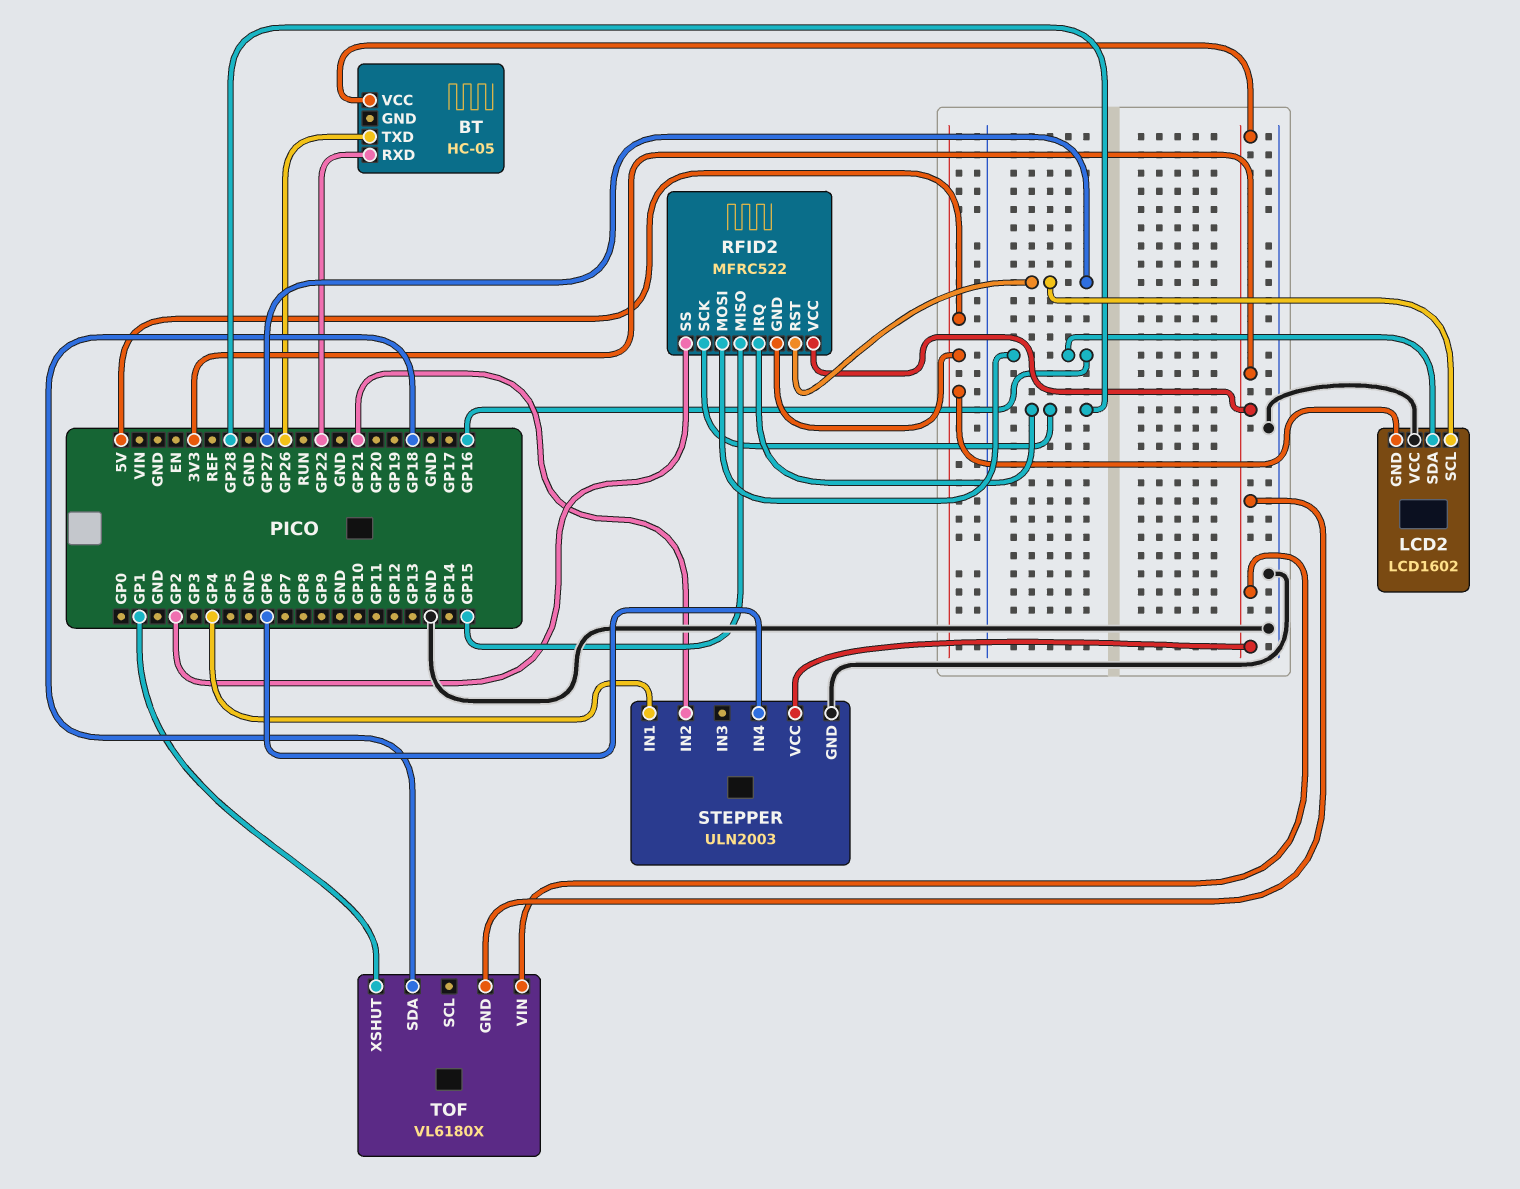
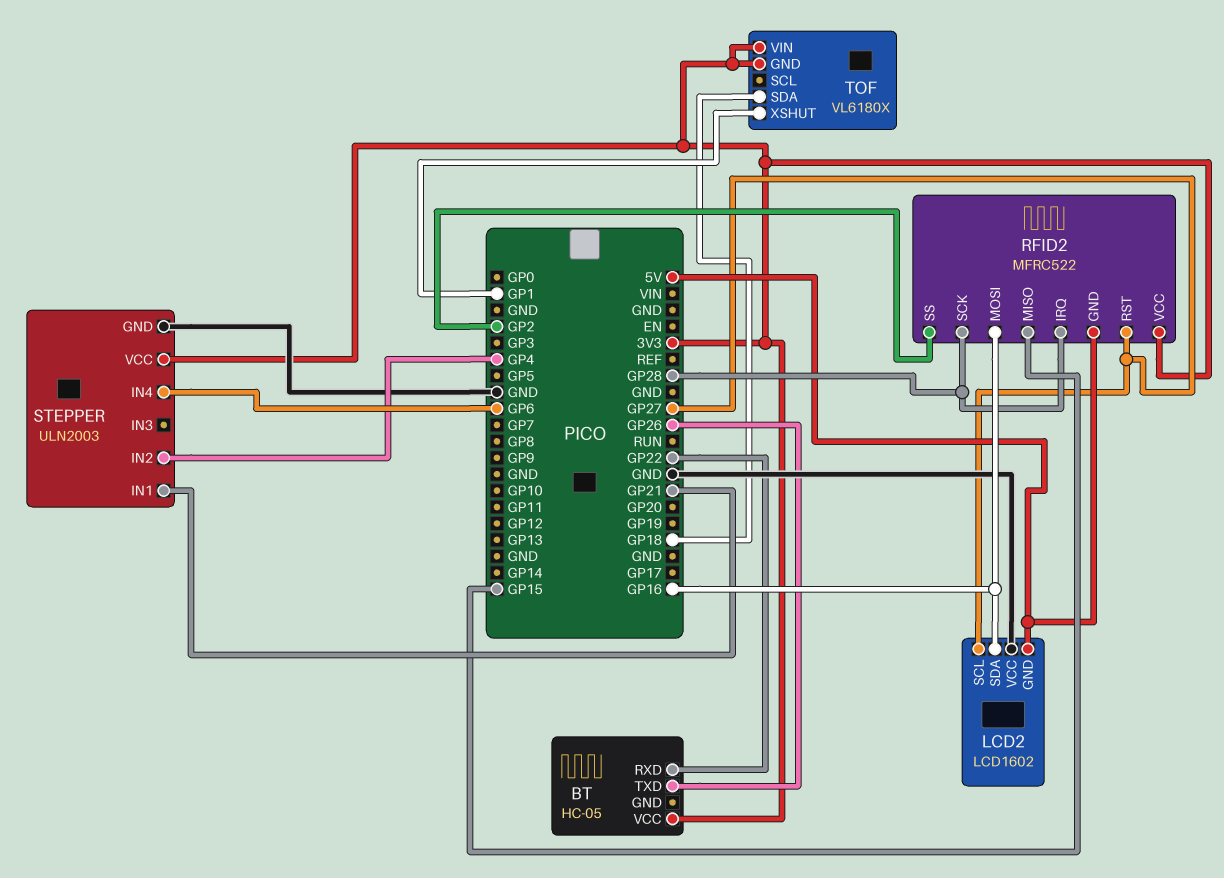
STEPPER pin IN1: GP4 -> GP21
STEPPER pin IN2: GP21 -> GP4

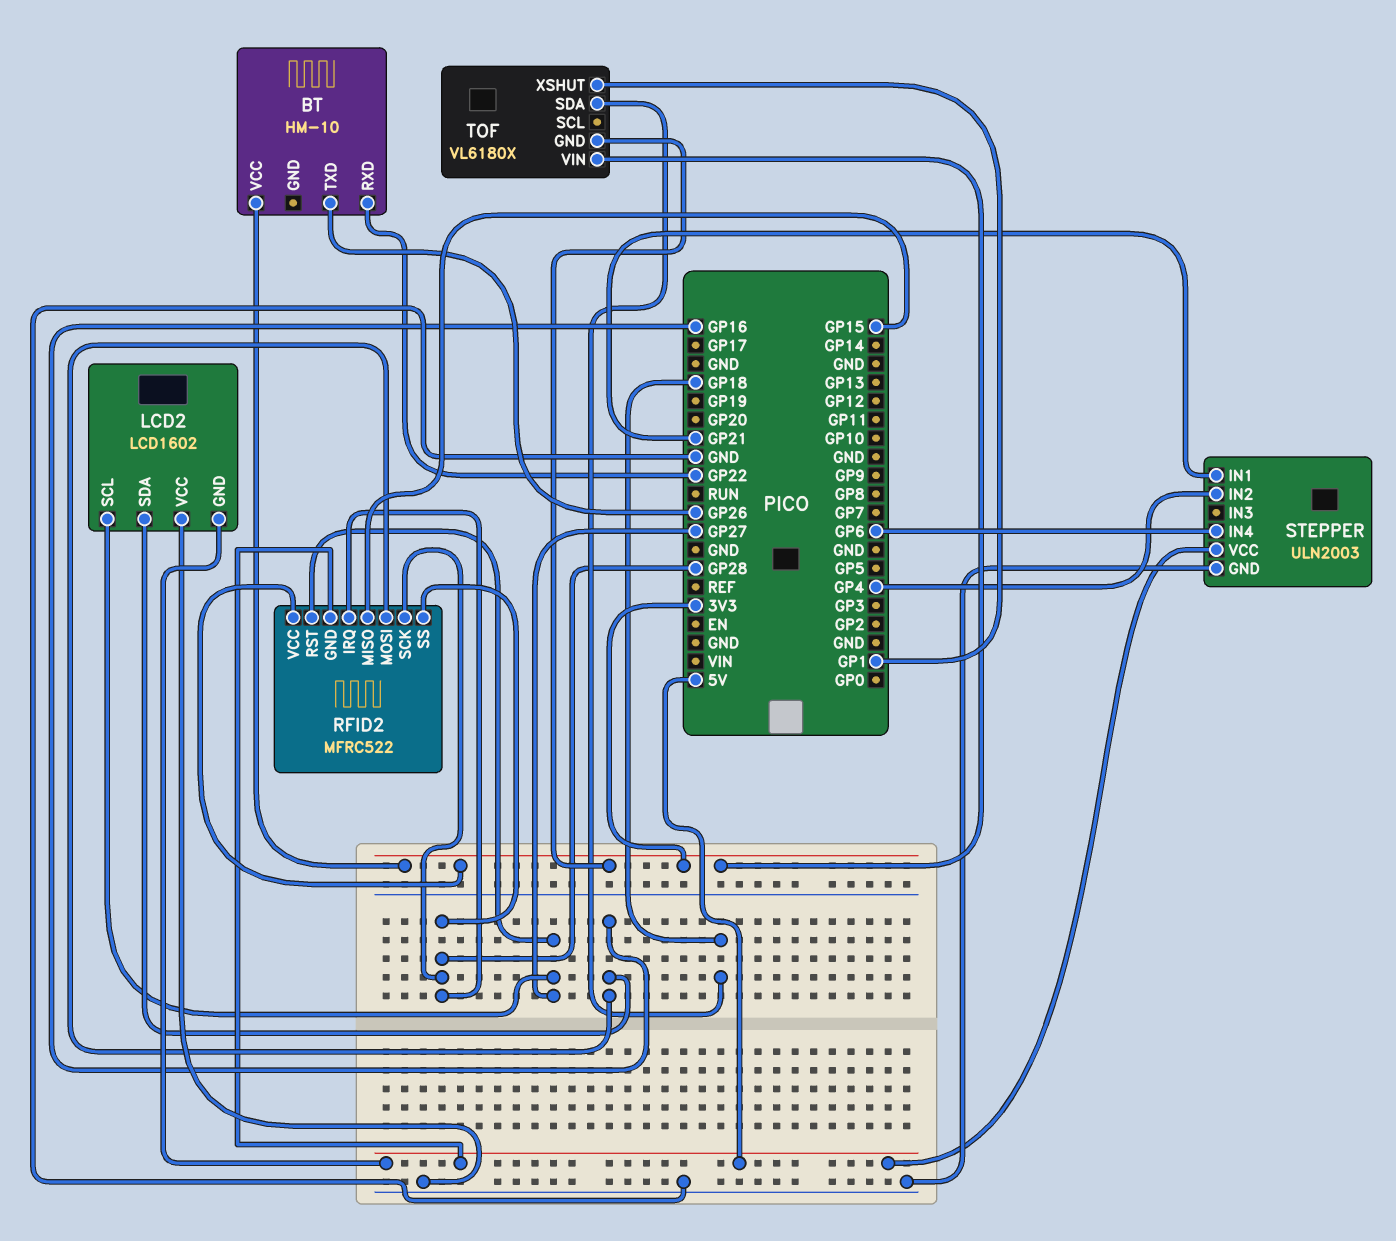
BT: HC-05 -> HM-10
RFID2 pin SS: GP2 -> GP28
STEPPER pin VCC: 3V3 -> 5V

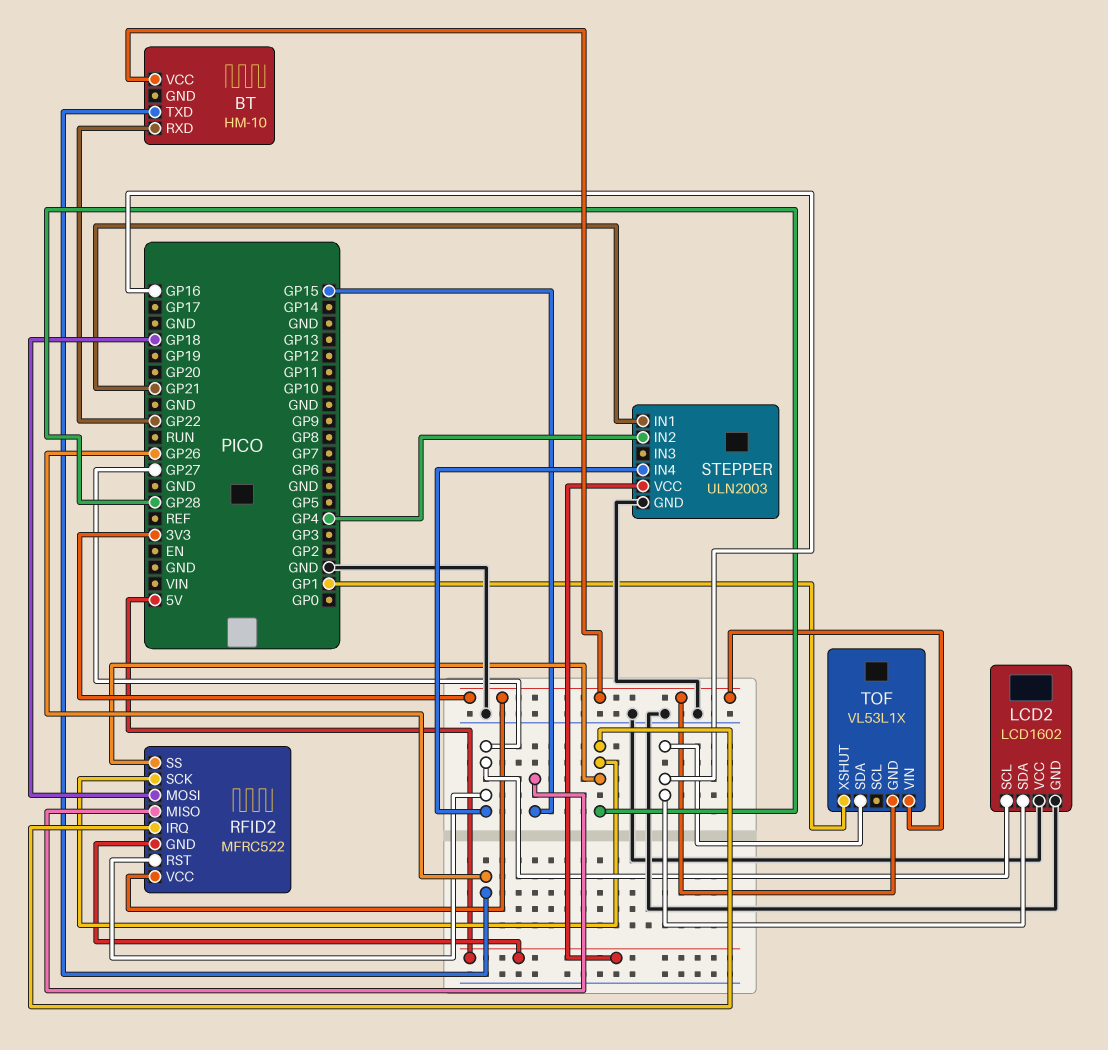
LCD2 pin GND: 5V -> GND
RFID2 pin MOSI: GP16 -> GP18
STEPPER pin IN4: GP6 -> GP27
TOF: VL6180X -> VL53L1X
TOF pin SDA: GP18 -> GP16

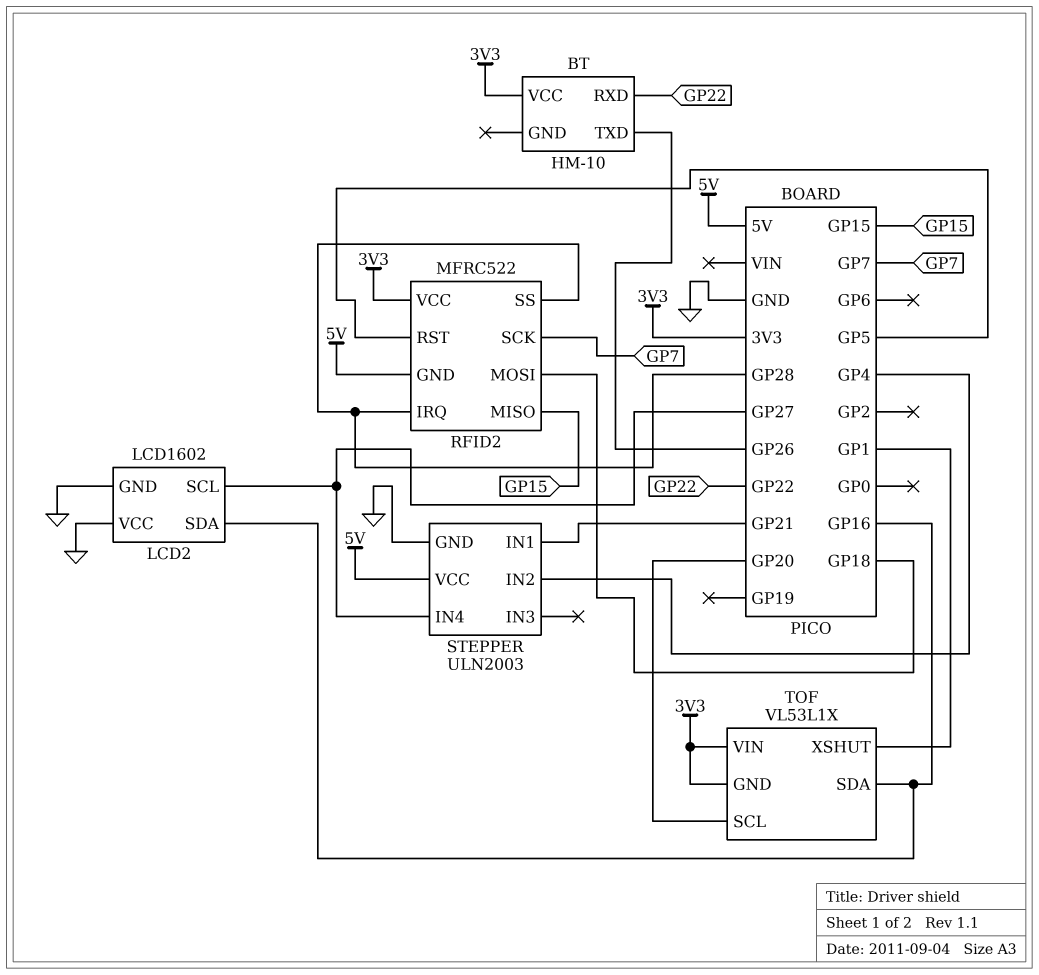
RFID2 pin RST: GP27 -> GP5
RFID2 pin SCK: GP28 -> GP7
TOF pin SCL: none -> GP20

